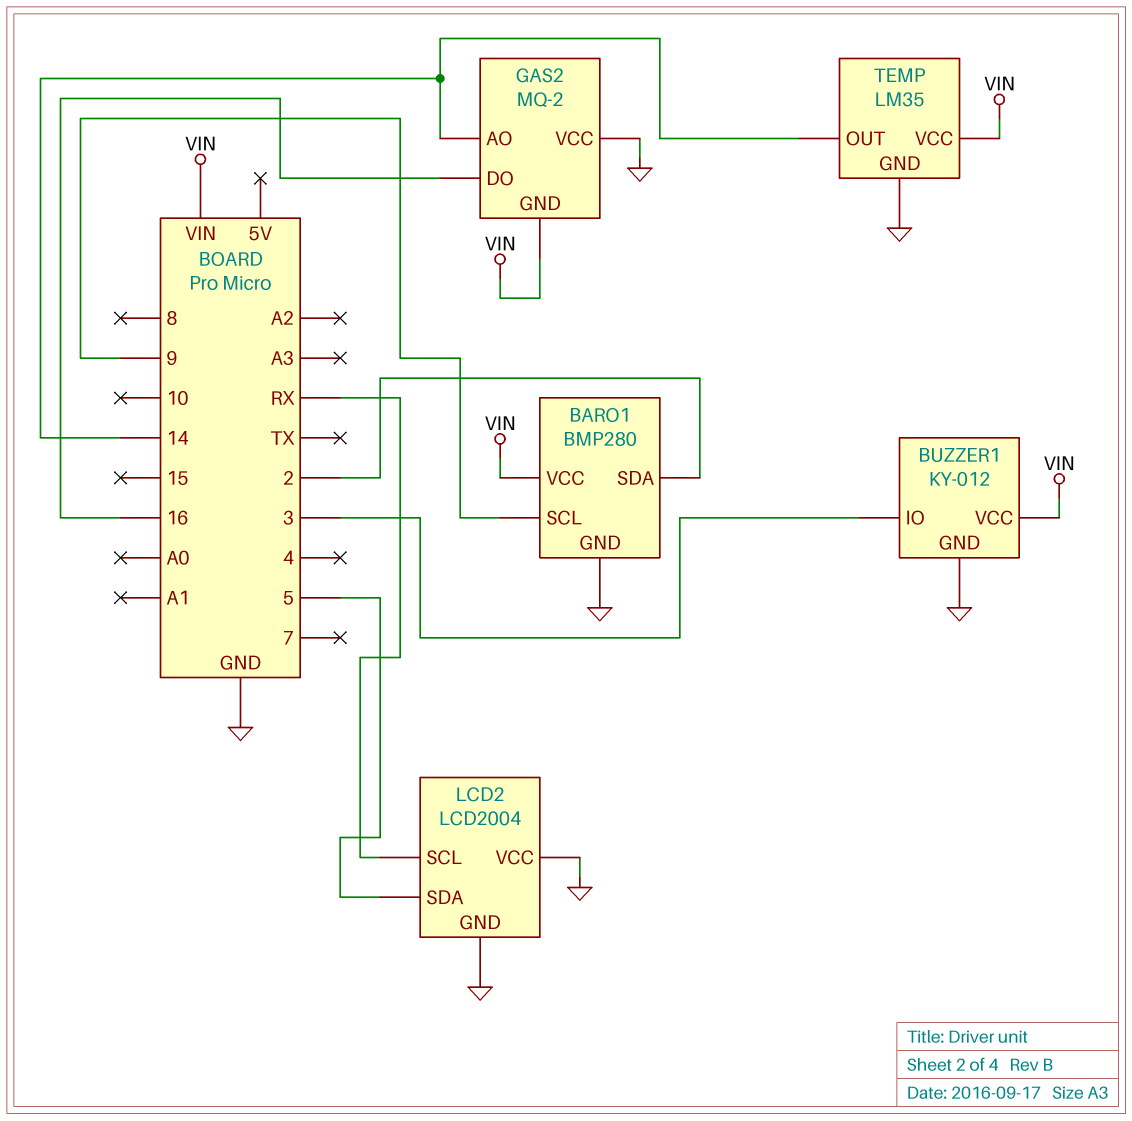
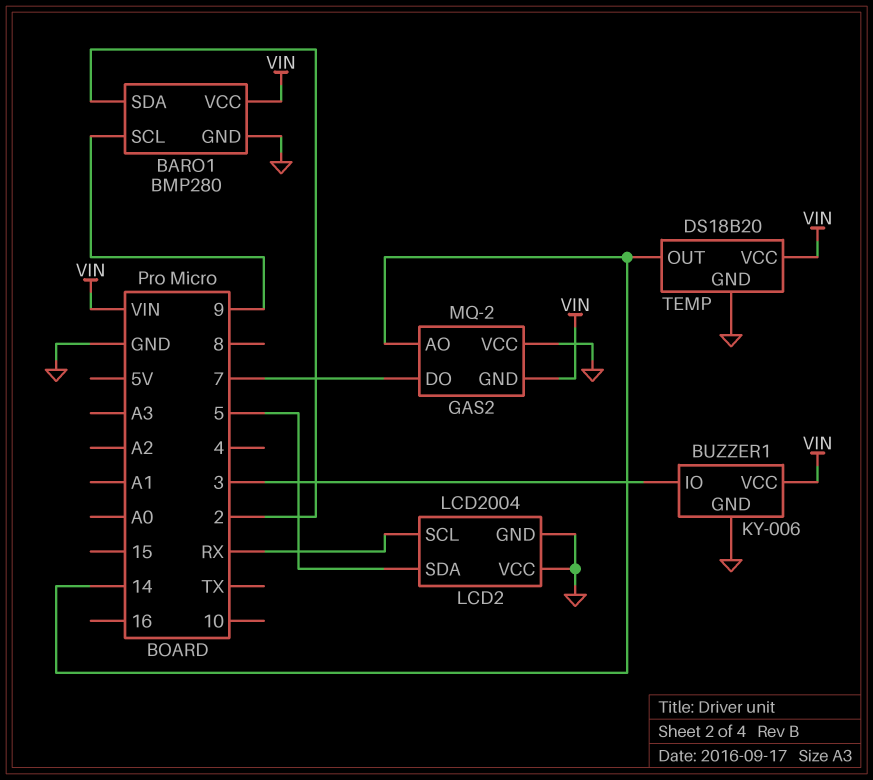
BUZZER1: KY-012 -> KY-006
GAS2 pin DO: 16 -> 7
TEMP: LM35 -> DS18B20

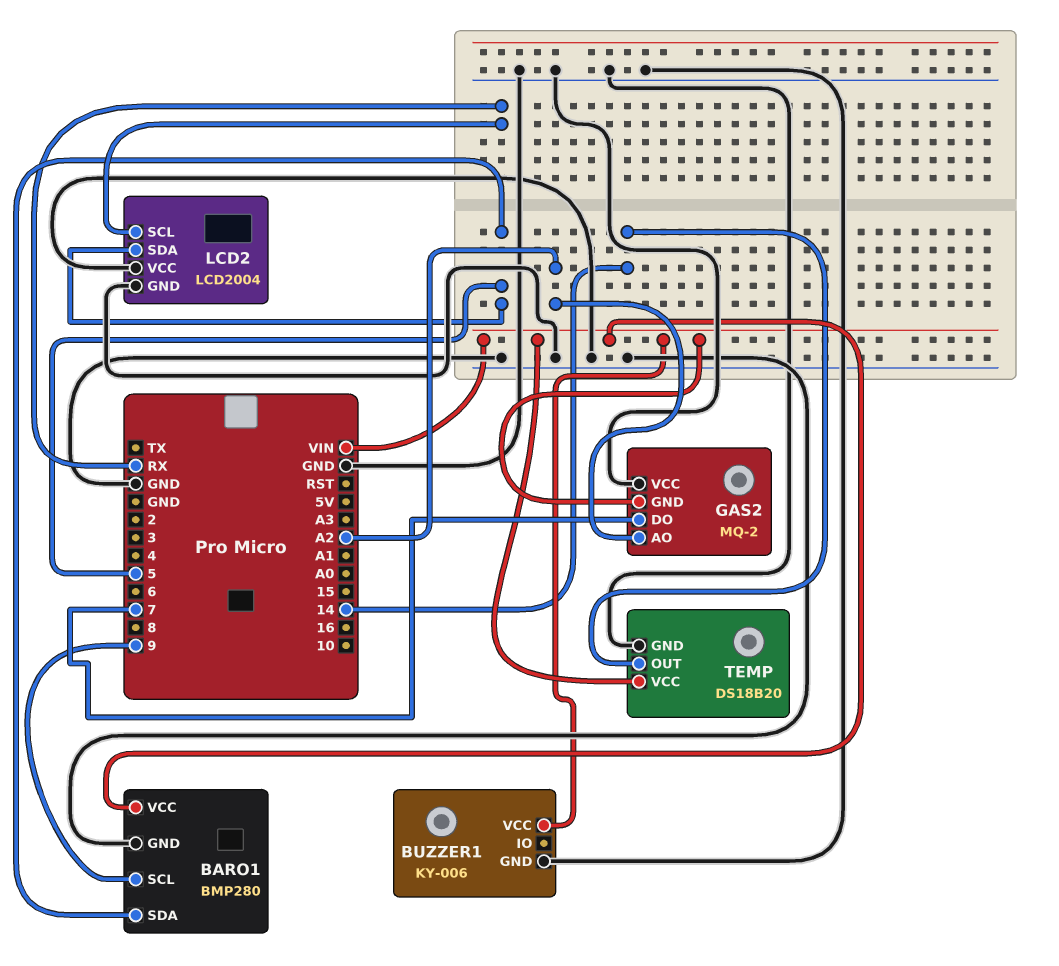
BARO1 pin SDA: 2 -> 5
BUZZER1 pin IO: 3 -> none
GAS2 pin AO: 14 -> A2

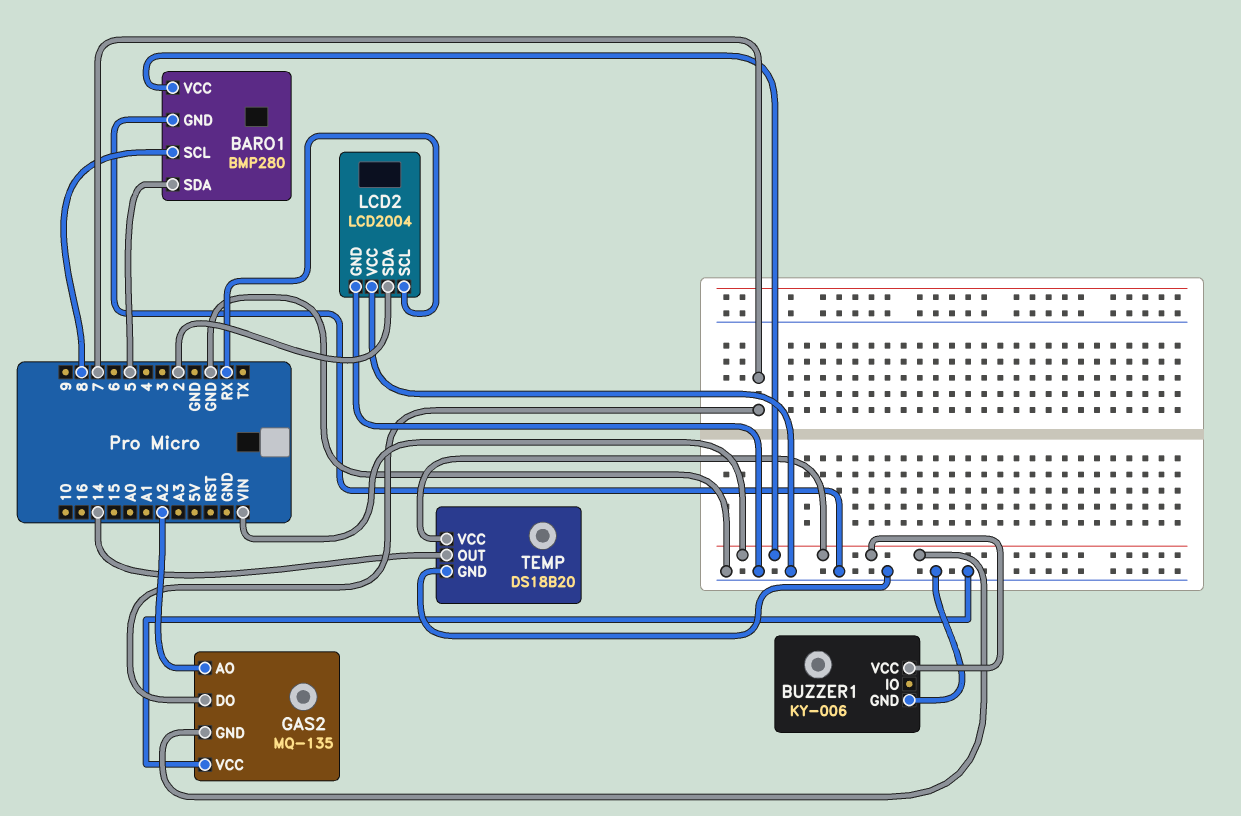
BARO1 pin SCL: 9 -> 8
GAS2: MQ-2 -> MQ-135
LCD2 pin SDA: 5 -> 2

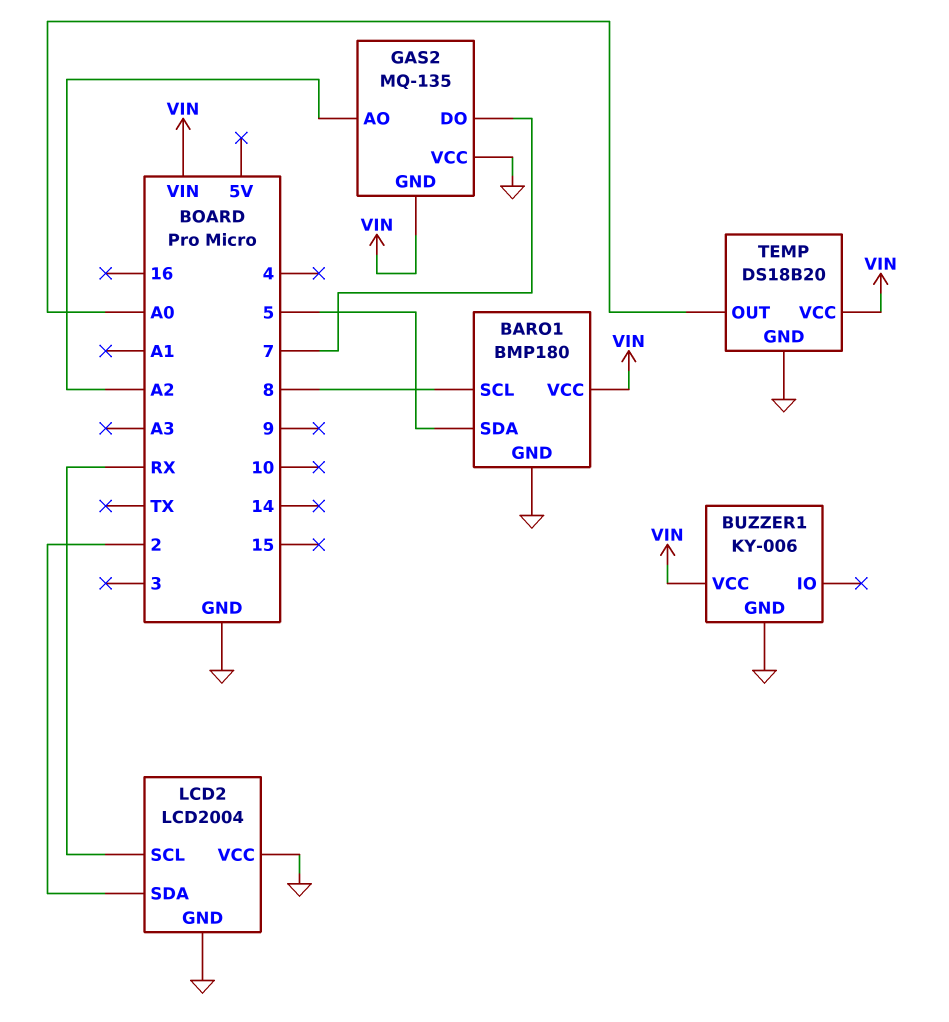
BARO1: BMP280 -> BMP180
TEMP pin OUT: 14 -> A0

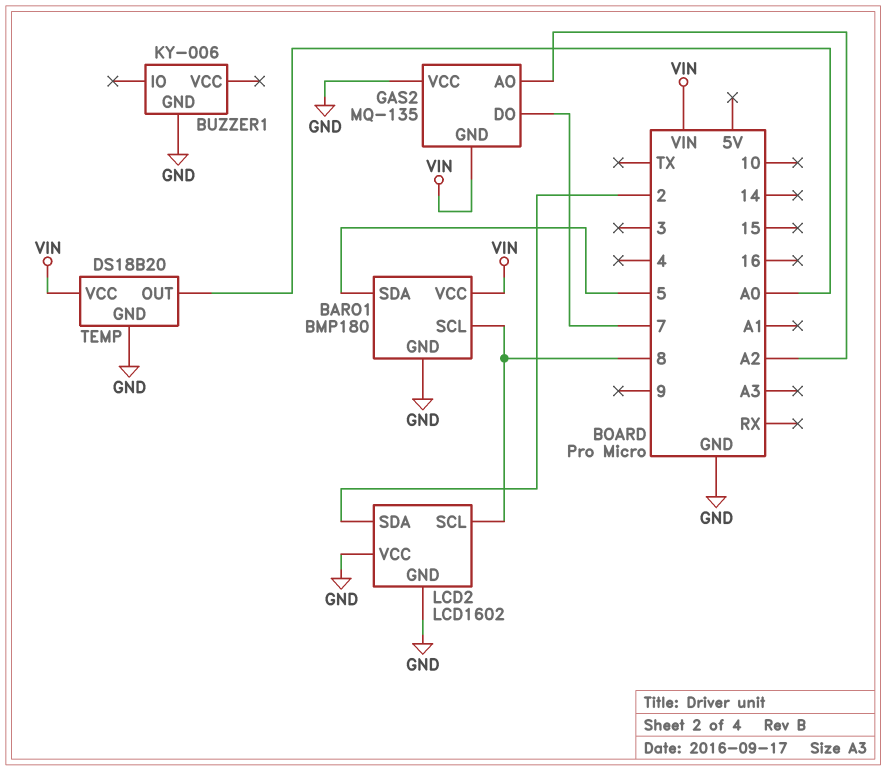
BUZZER1 pin VCC: VIN -> none
LCD2: LCD2004 -> LCD1602
LCD2 pin SCL: RX -> 8

